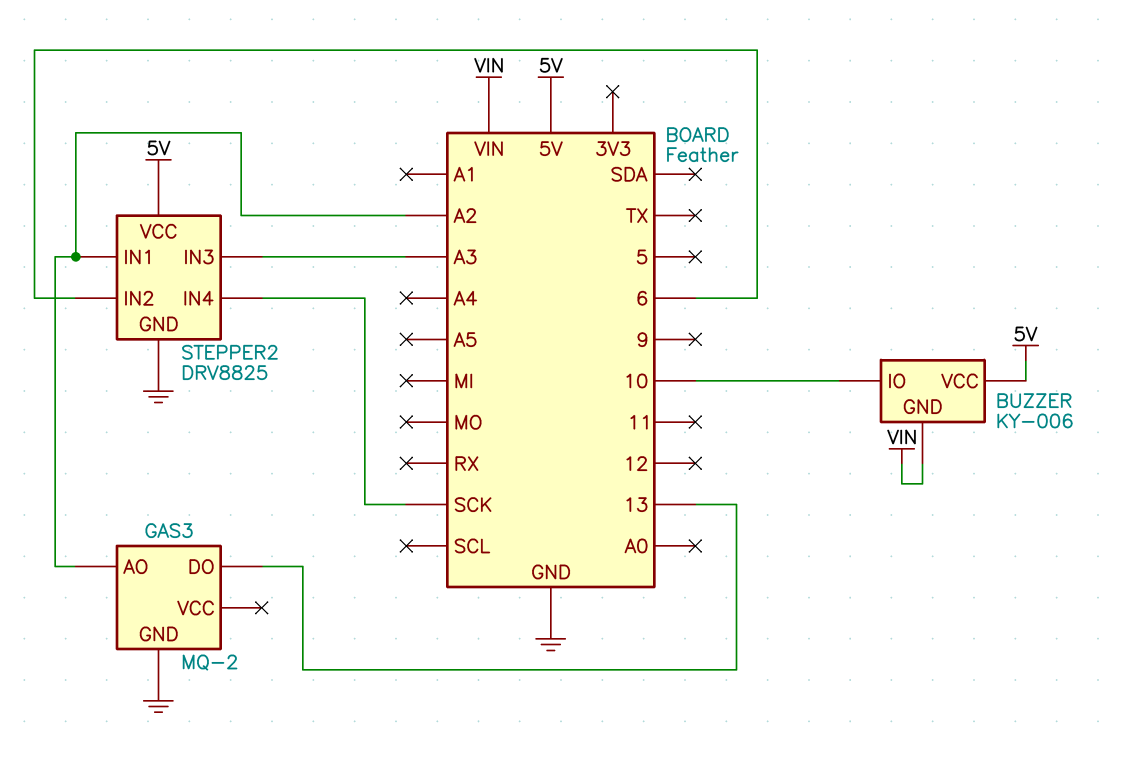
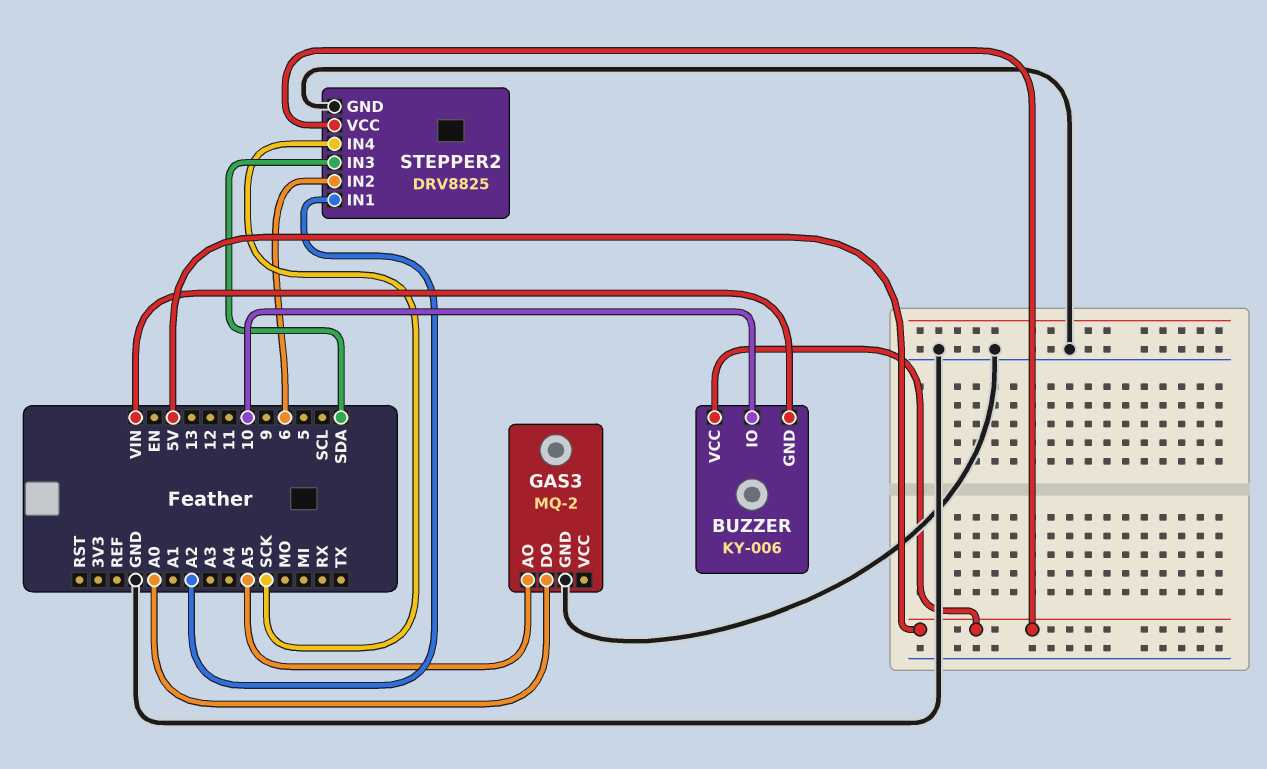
GAS3 pin AO: A2 -> A5
GAS3 pin DO: 13 -> A0
STEPPER2 pin IN3: A3 -> SDA

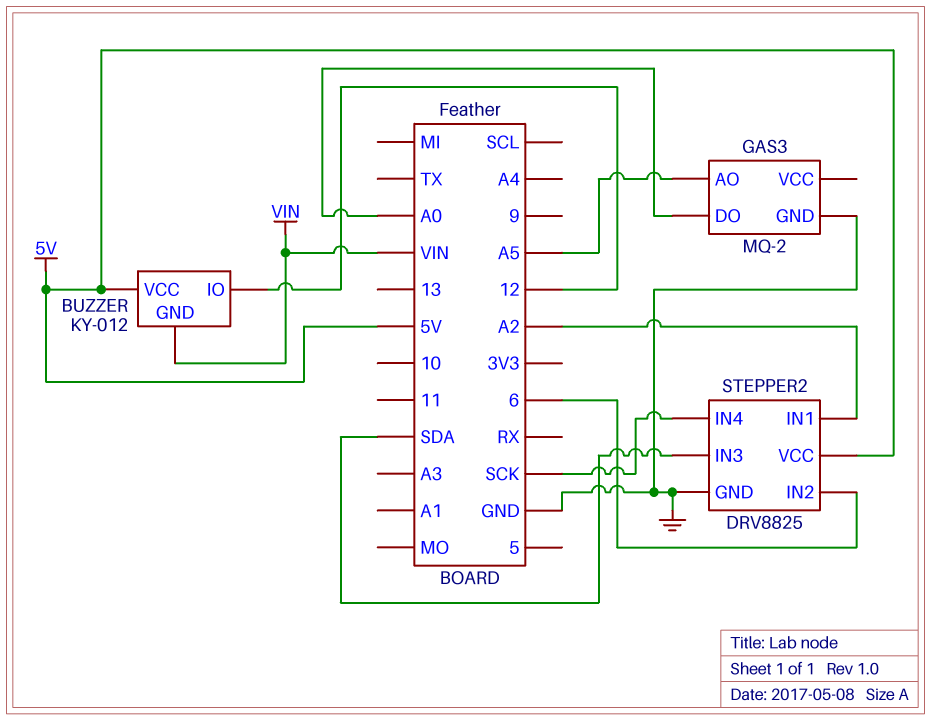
BUZZER: KY-006 -> KY-012
BUZZER pin IO: 10 -> 12

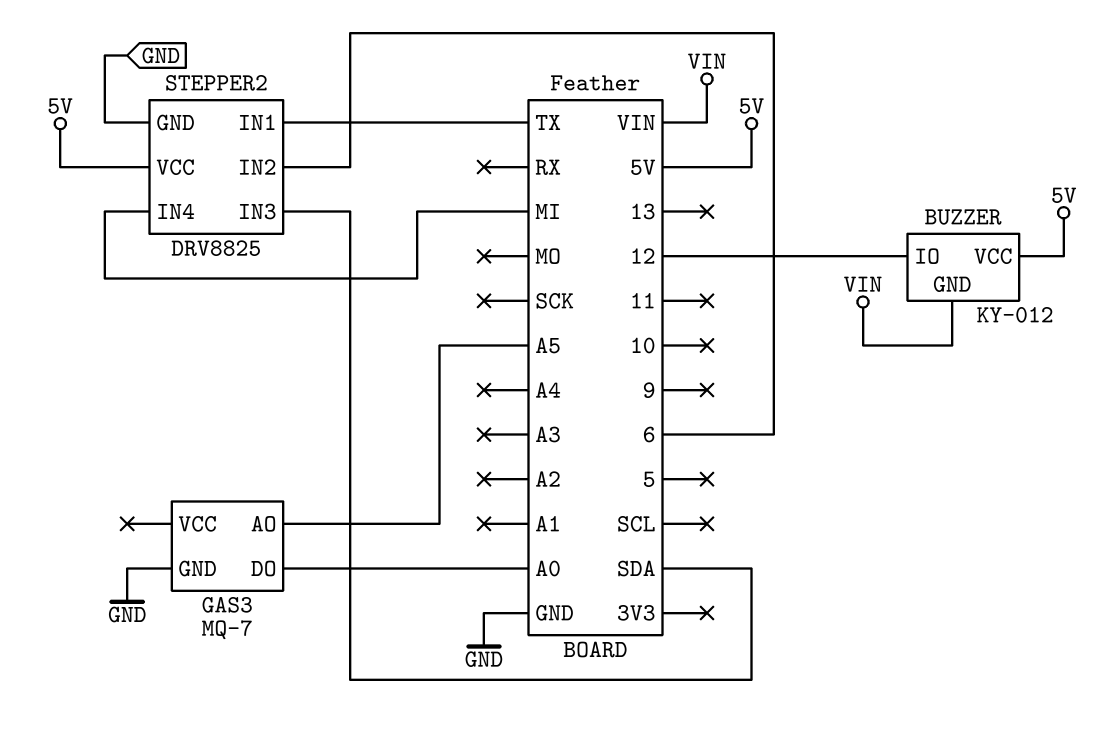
GAS3: MQ-2 -> MQ-7
STEPPER2 pin IN1: A2 -> TX
STEPPER2 pin IN4: SCK -> MI

